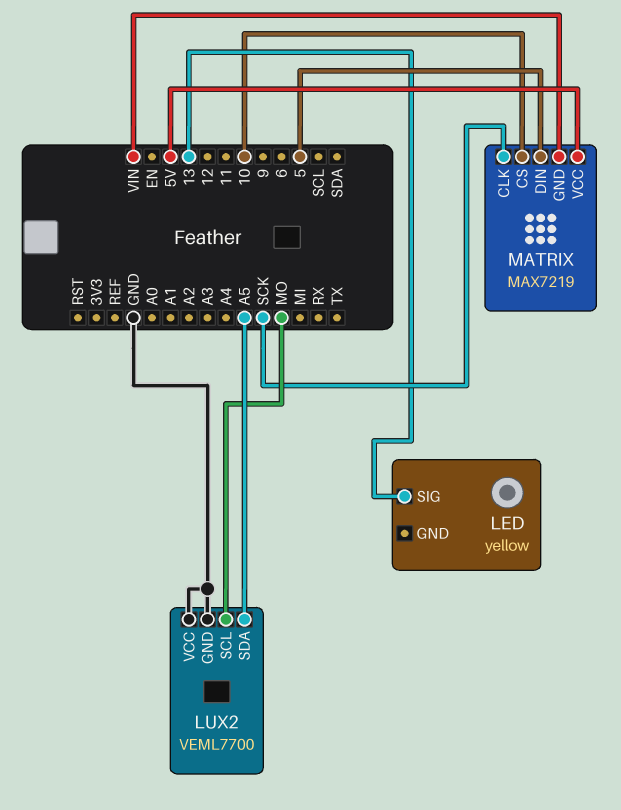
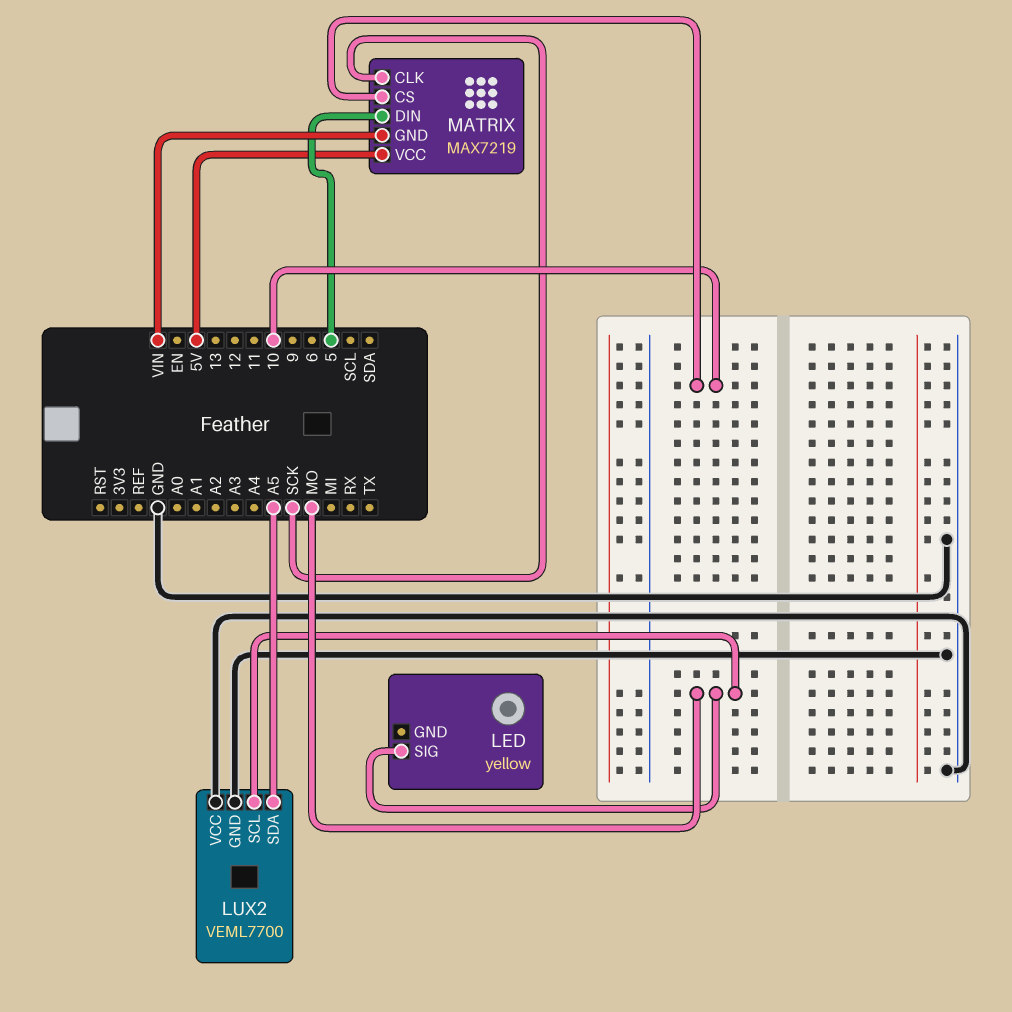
LED pin SIG: 13 -> MO

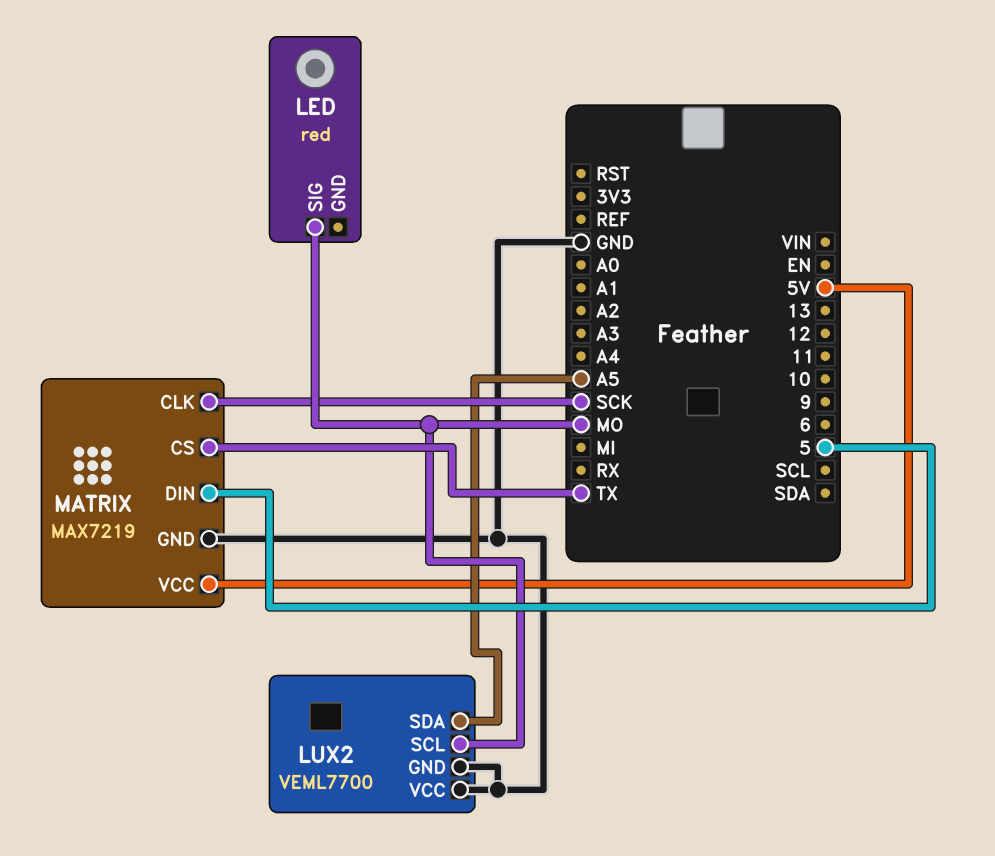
LED: yellow -> red
MATRIX pin CS: 10 -> TX
MATRIX pin GND: VIN -> GND

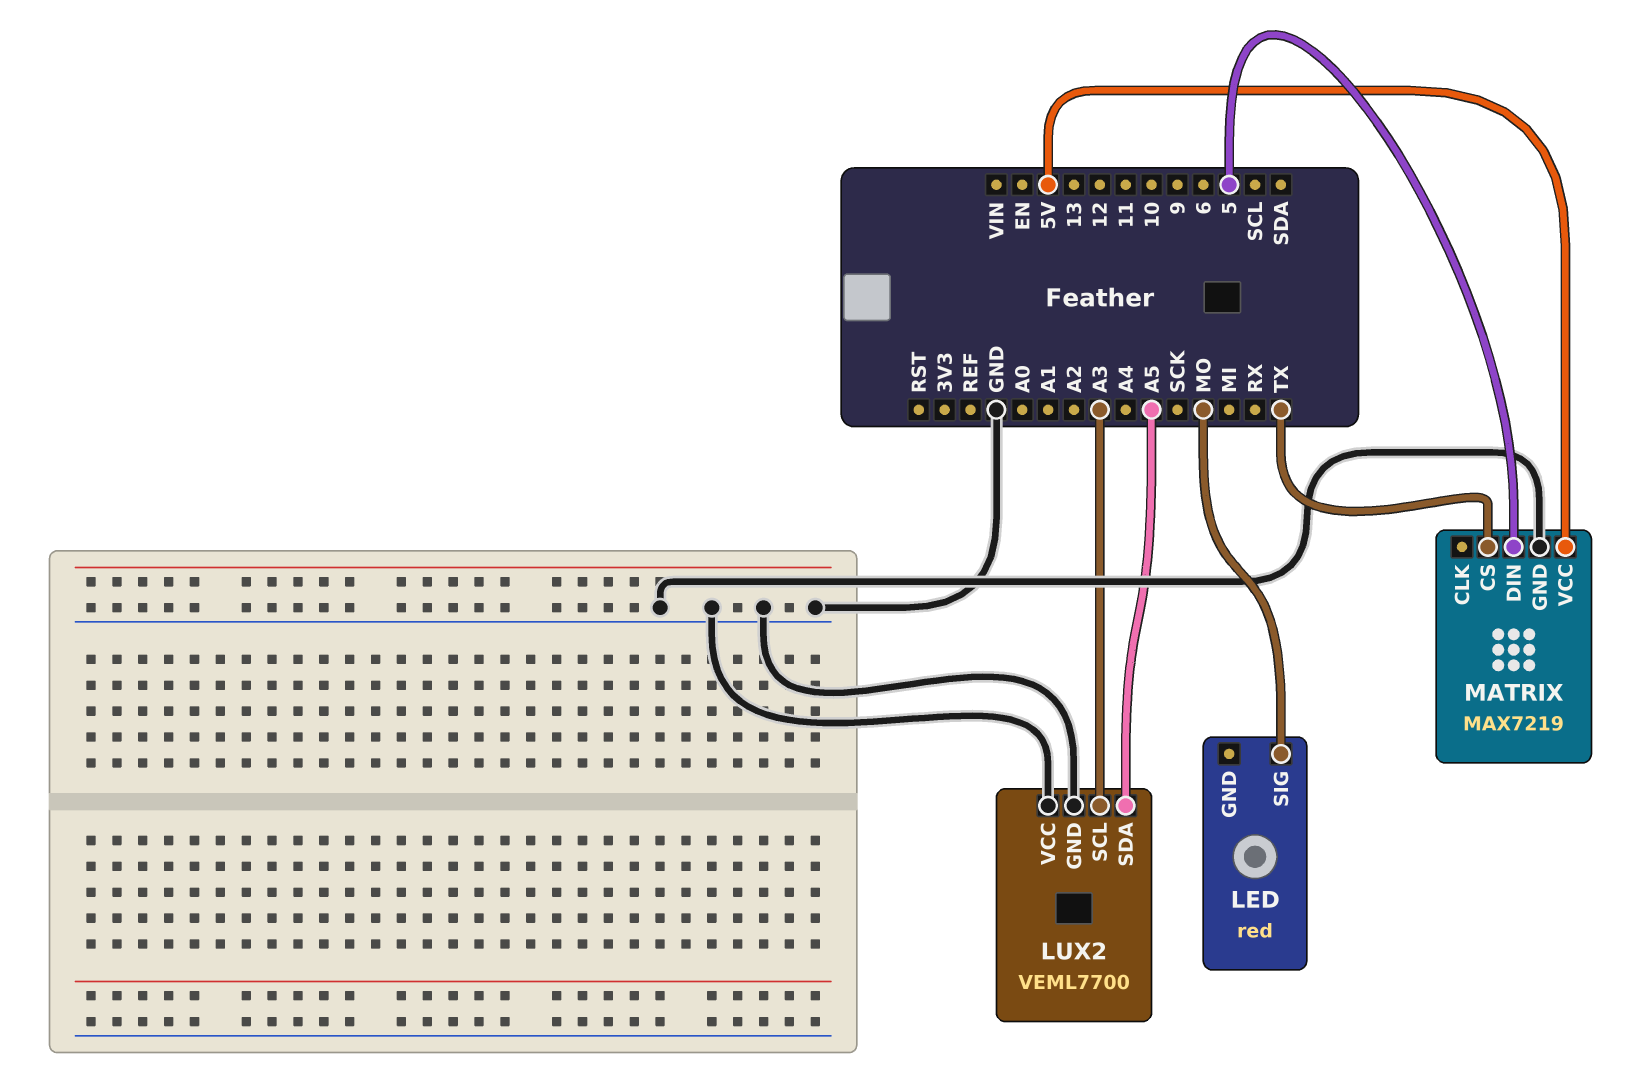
LUX2 pin SCL: MO -> A3
MATRIX pin CLK: SCK -> none

